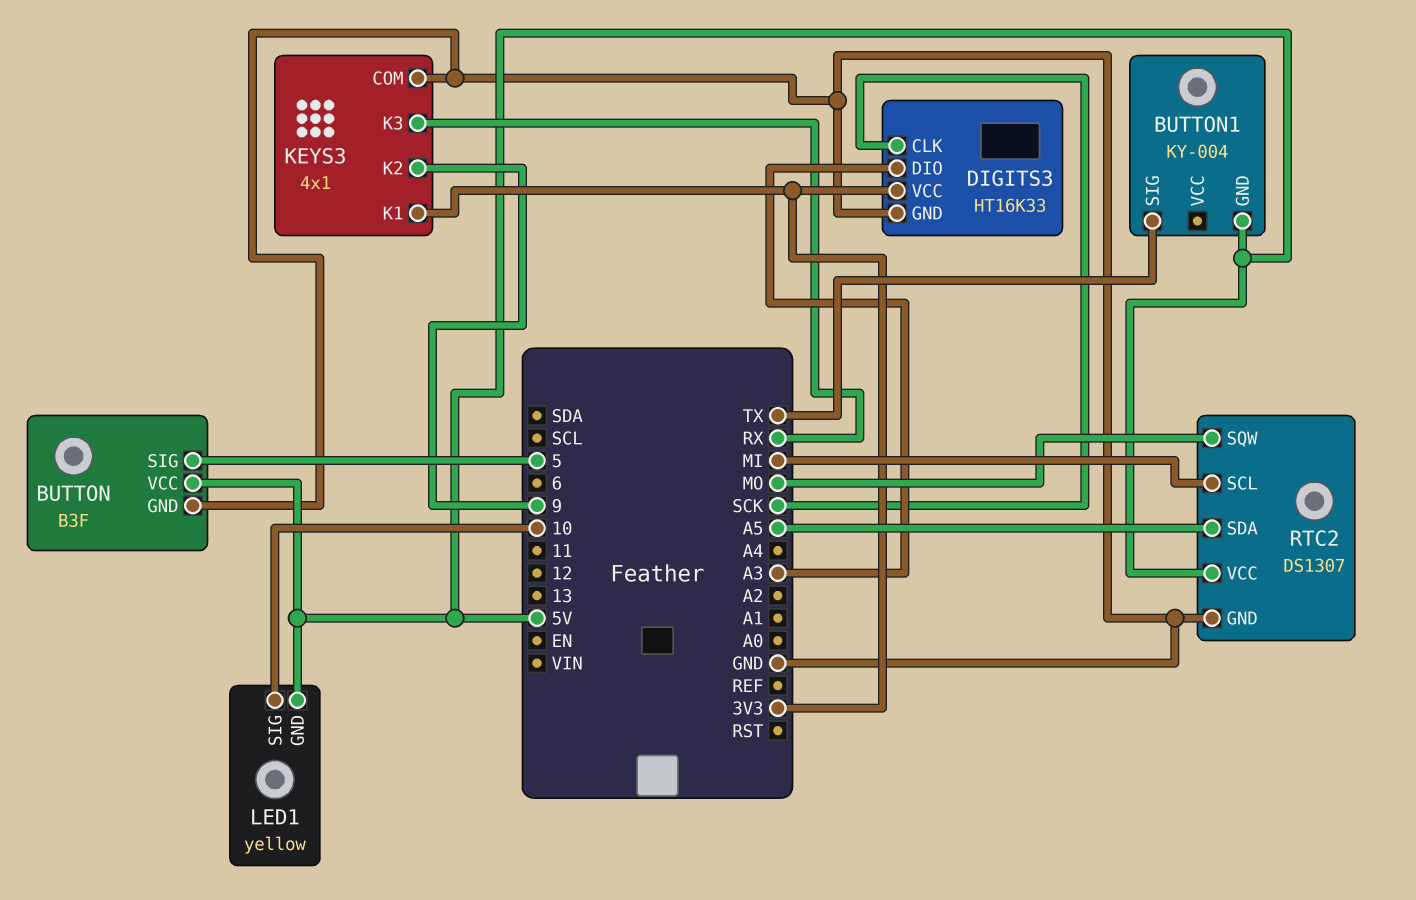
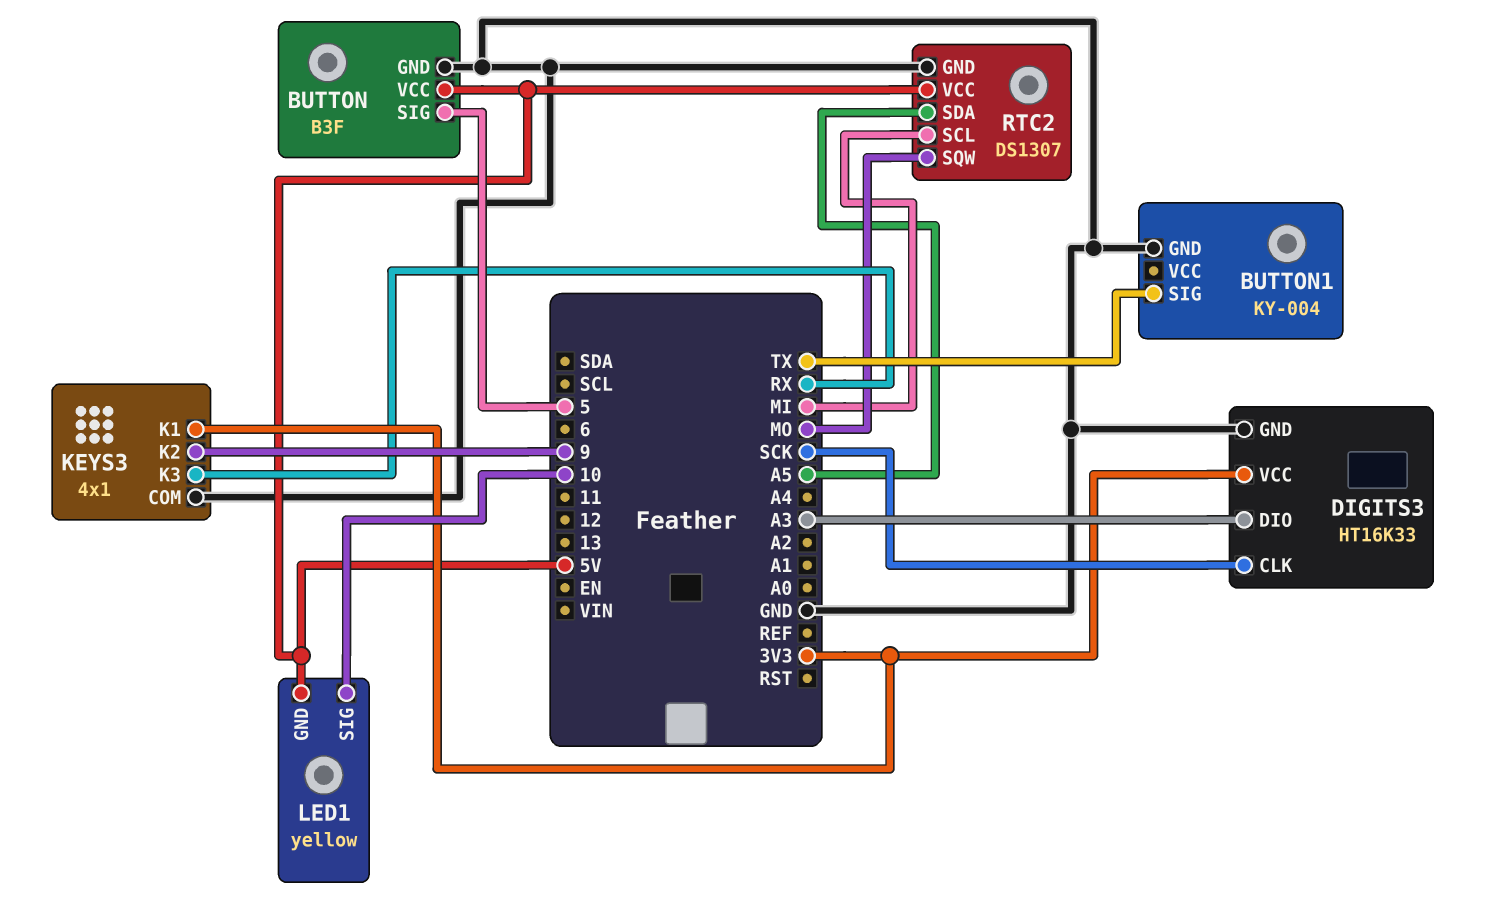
BUTTON1 pin GND: 5V -> GND

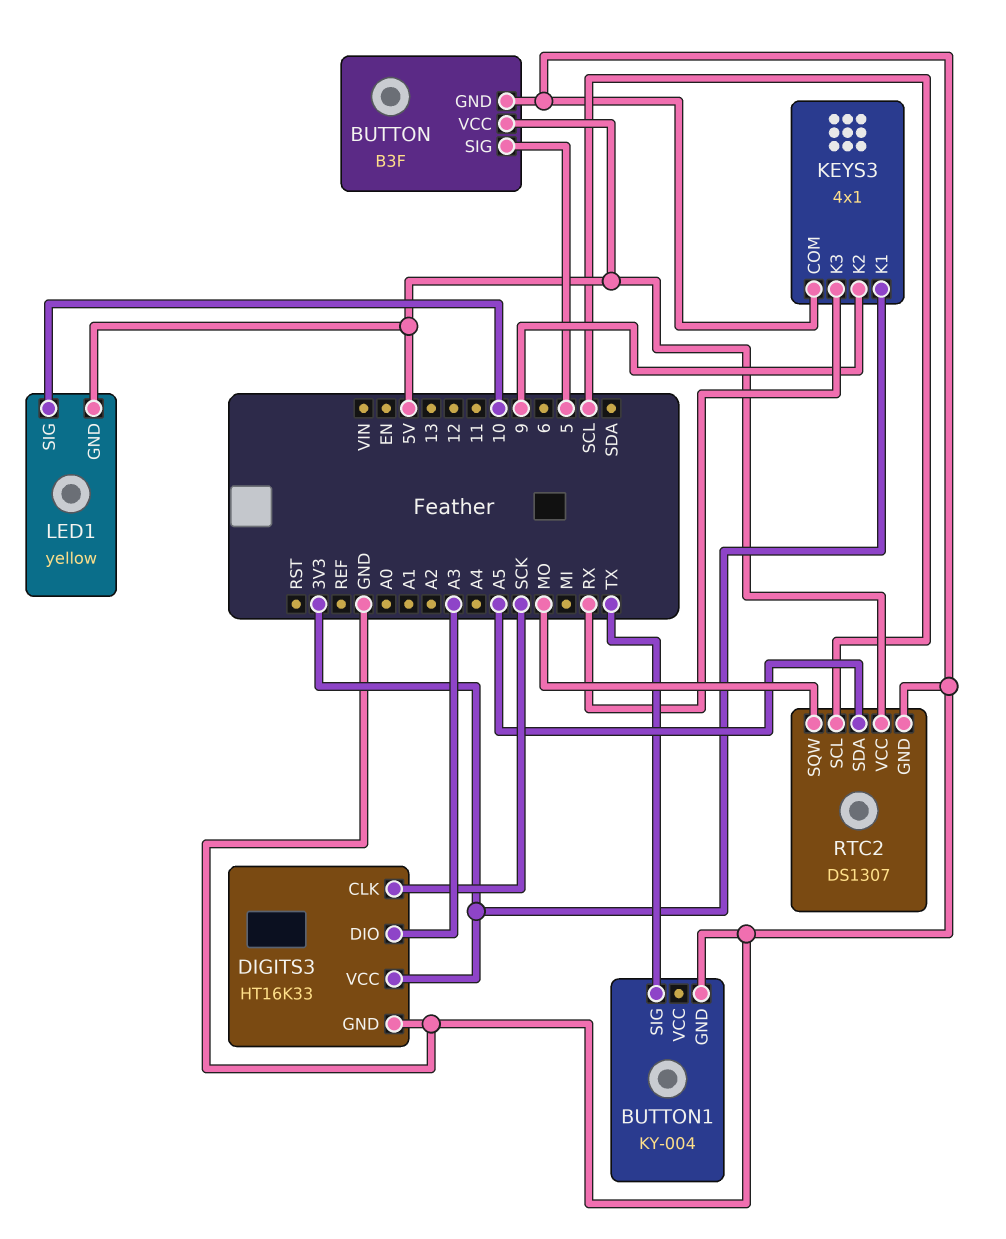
RTC2 pin SCL: MI -> SCL

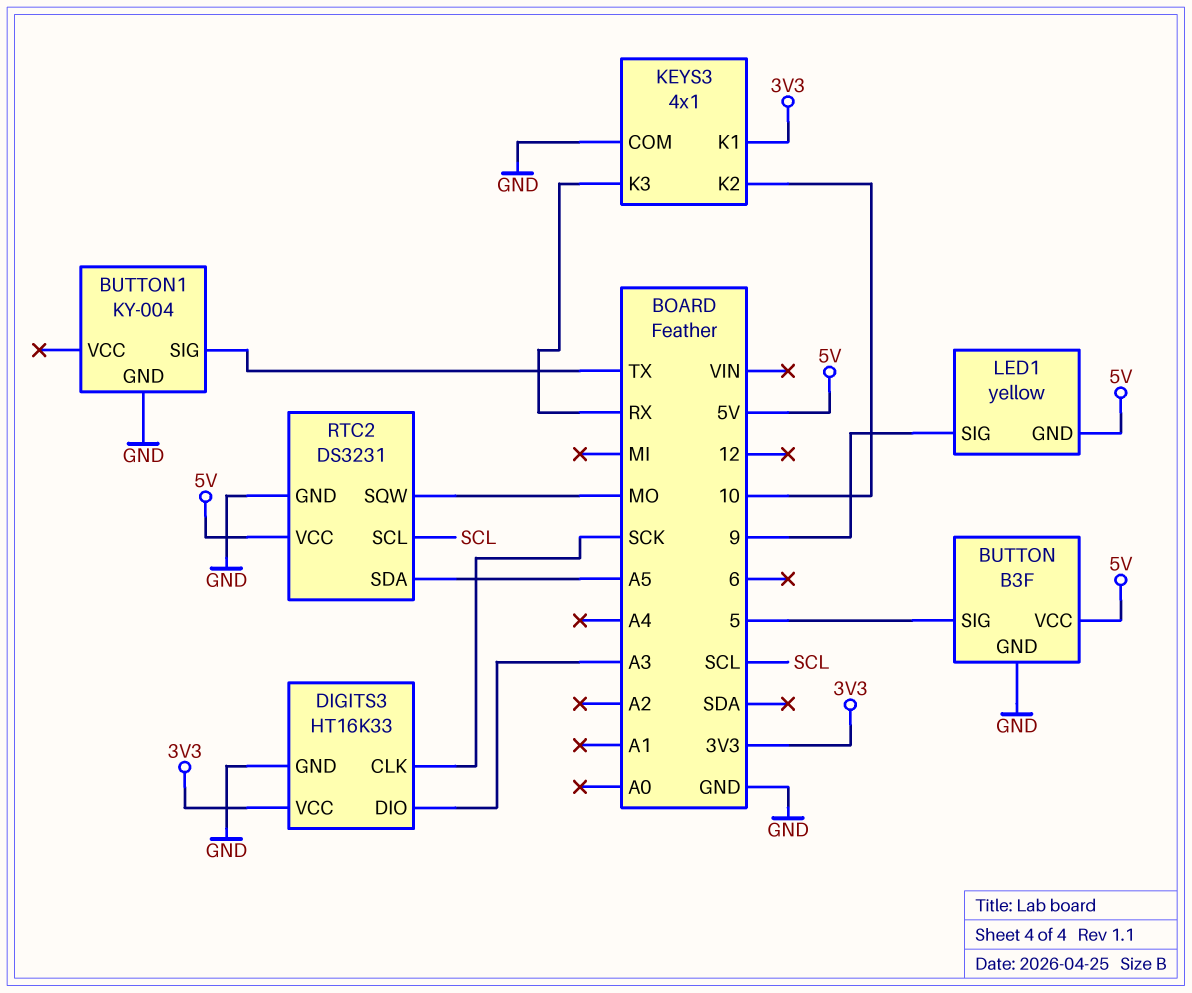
KEYS3 pin K2: 9 -> 10
LED1 pin SIG: 10 -> 9
RTC2: DS1307 -> DS3231

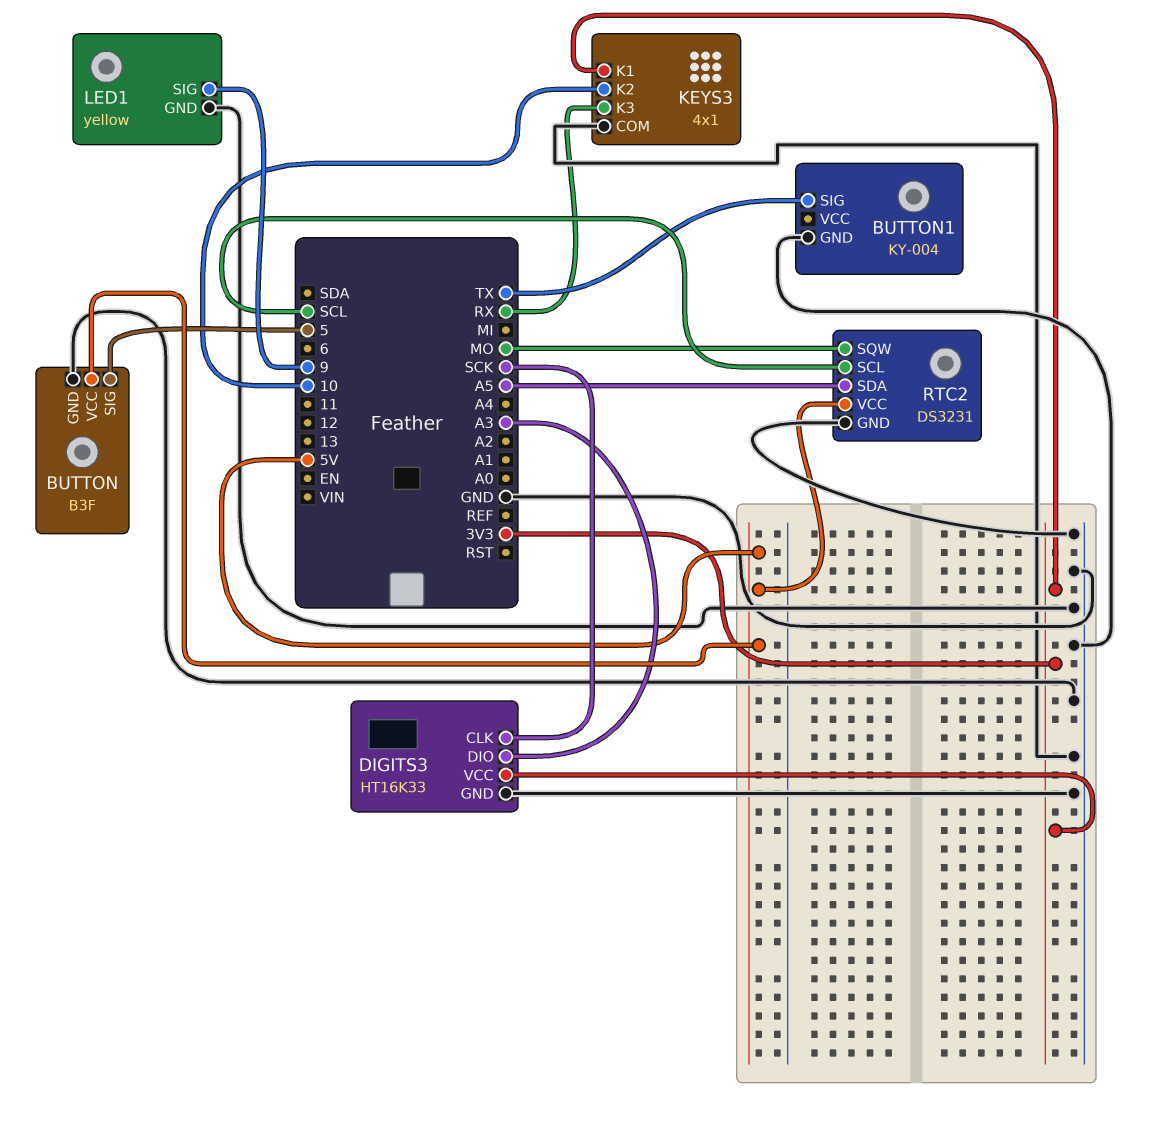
LED1 pin GND: 5V -> GND

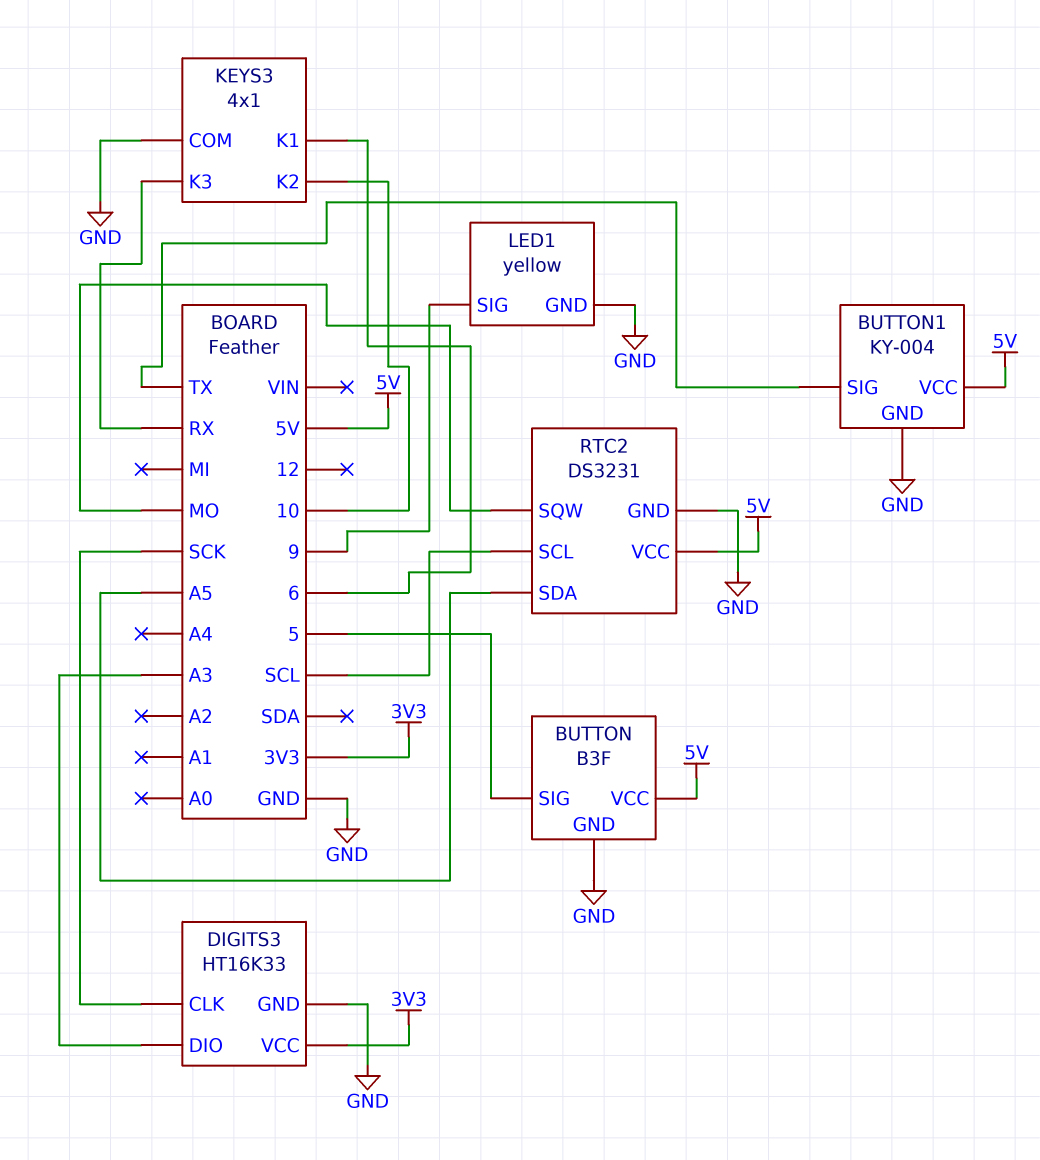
BUTTON1 pin VCC: none -> 5V
KEYS3 pin K1: 3V3 -> 6

